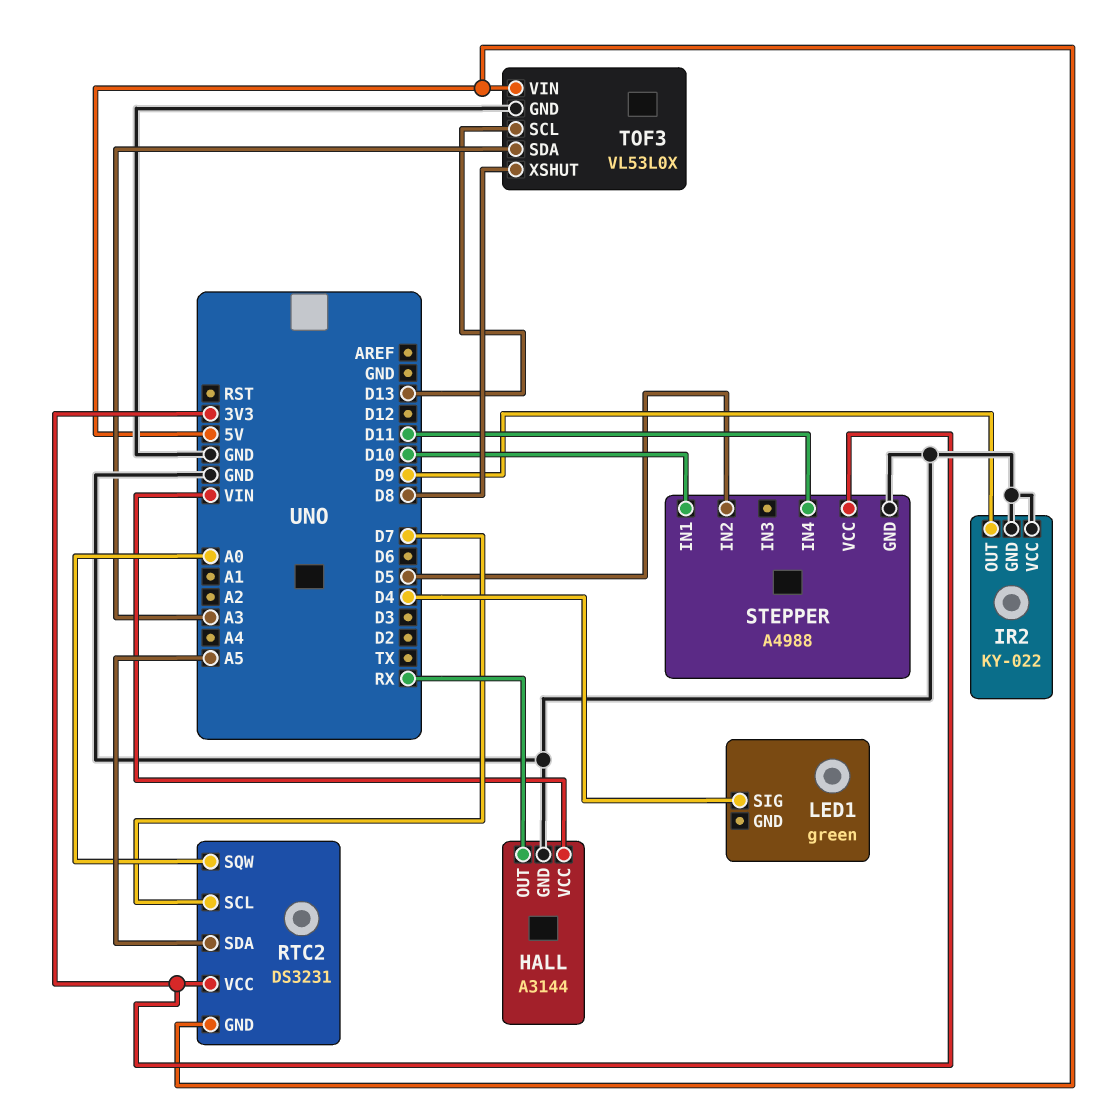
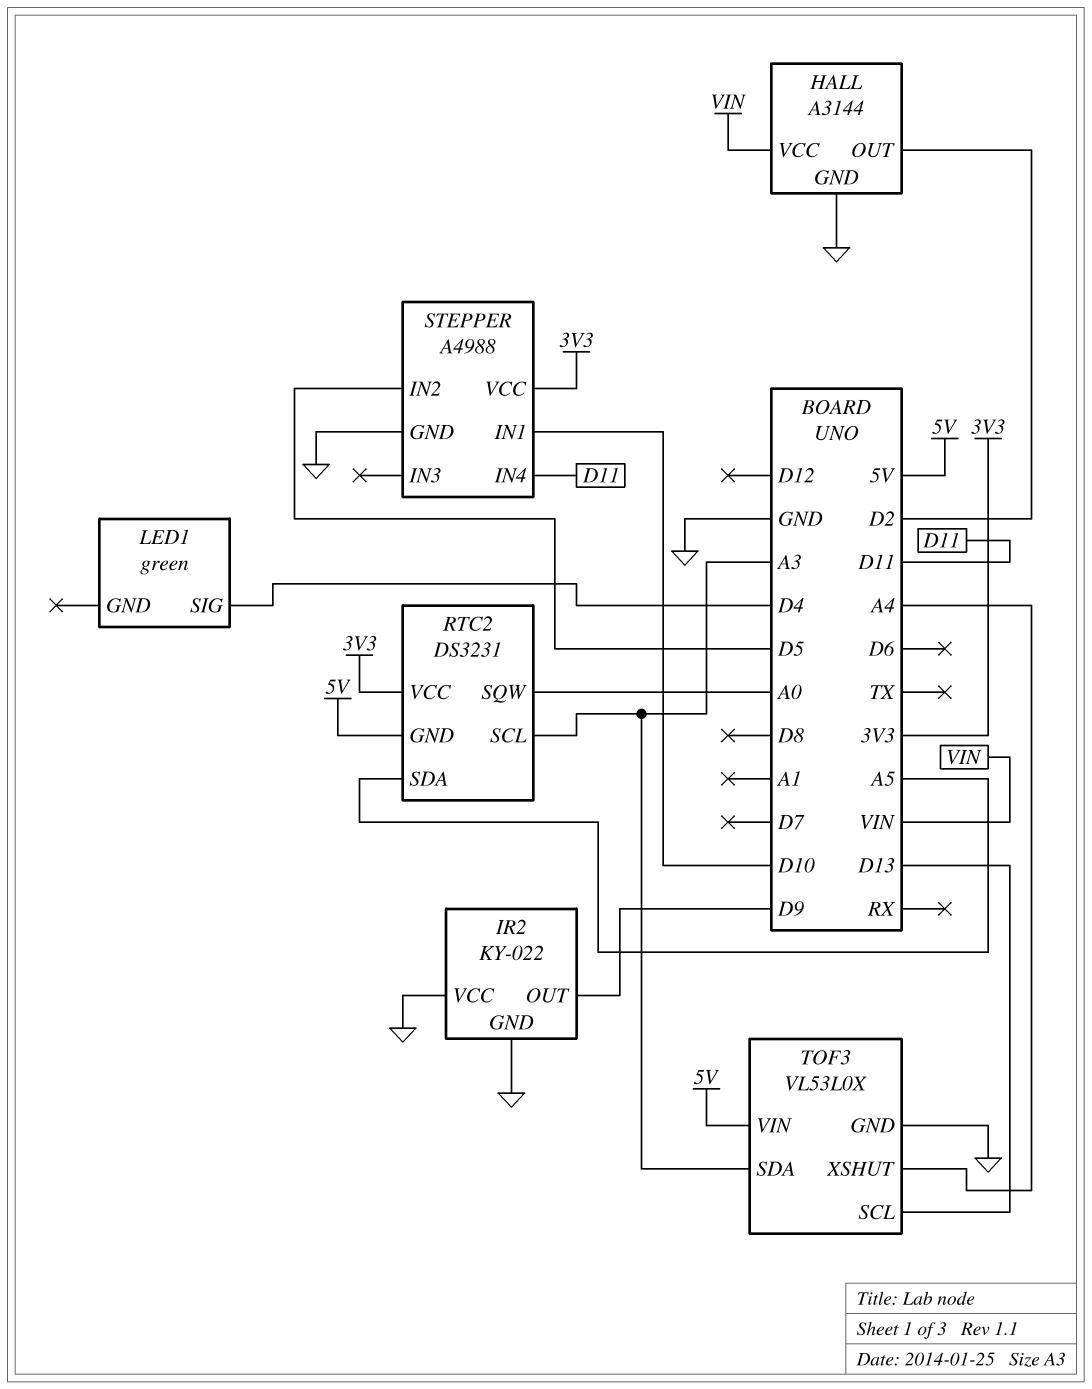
HALL pin OUT: RX -> D2
RTC2 pin SCL: D7 -> A3
TOF3 pin XSHUT: D8 -> A4

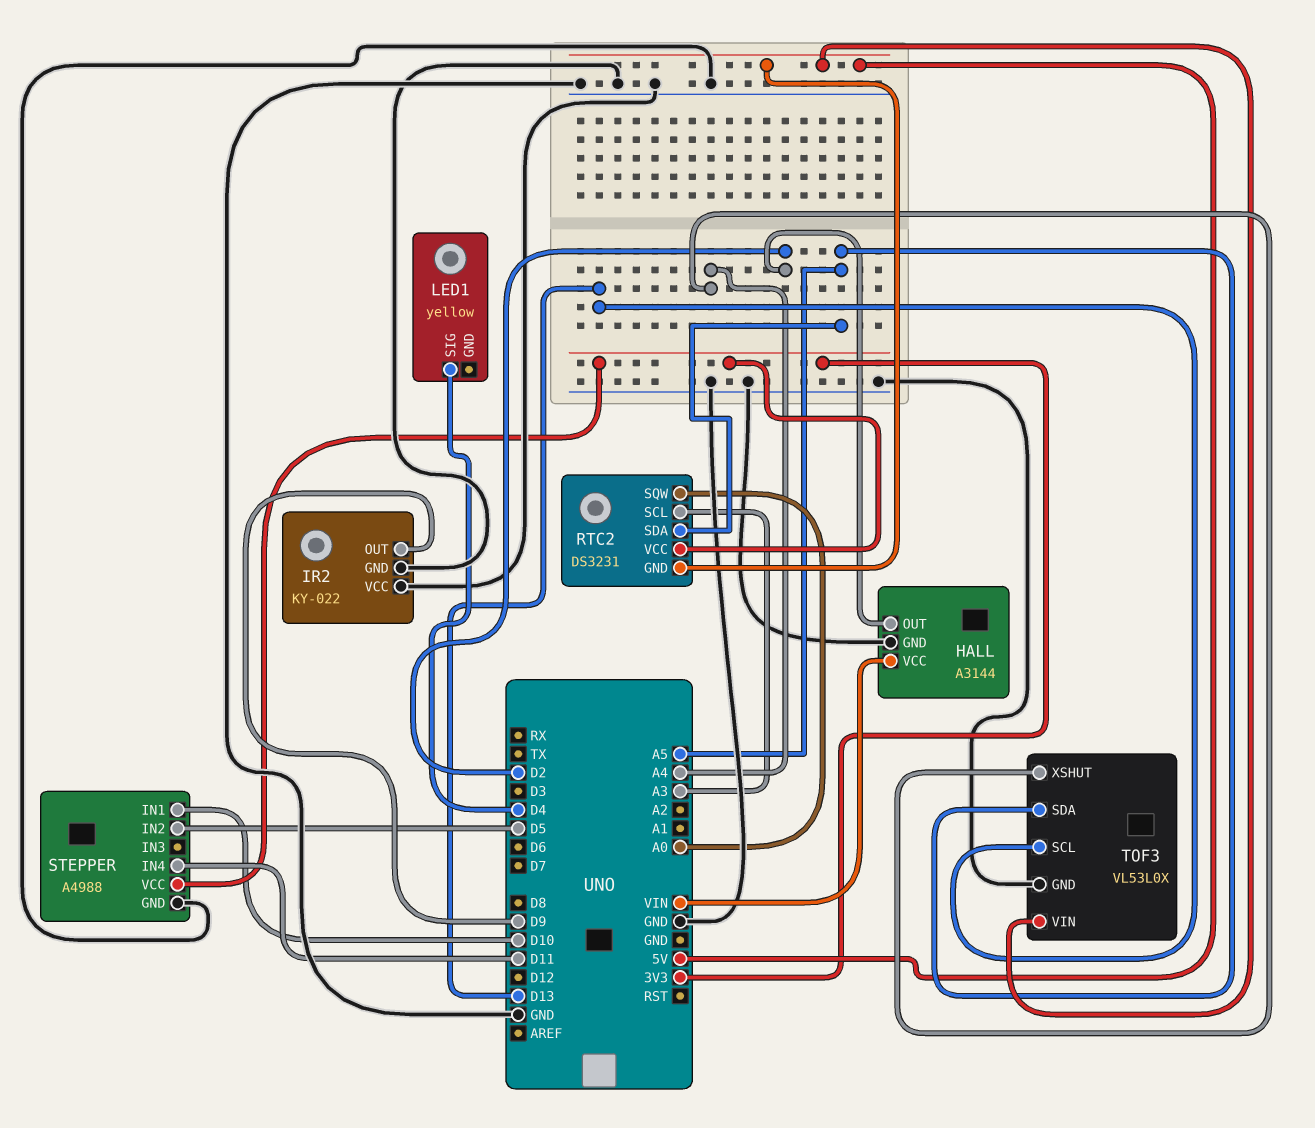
LED1: green -> yellow
TOF3 pin SDA: A3 -> A5

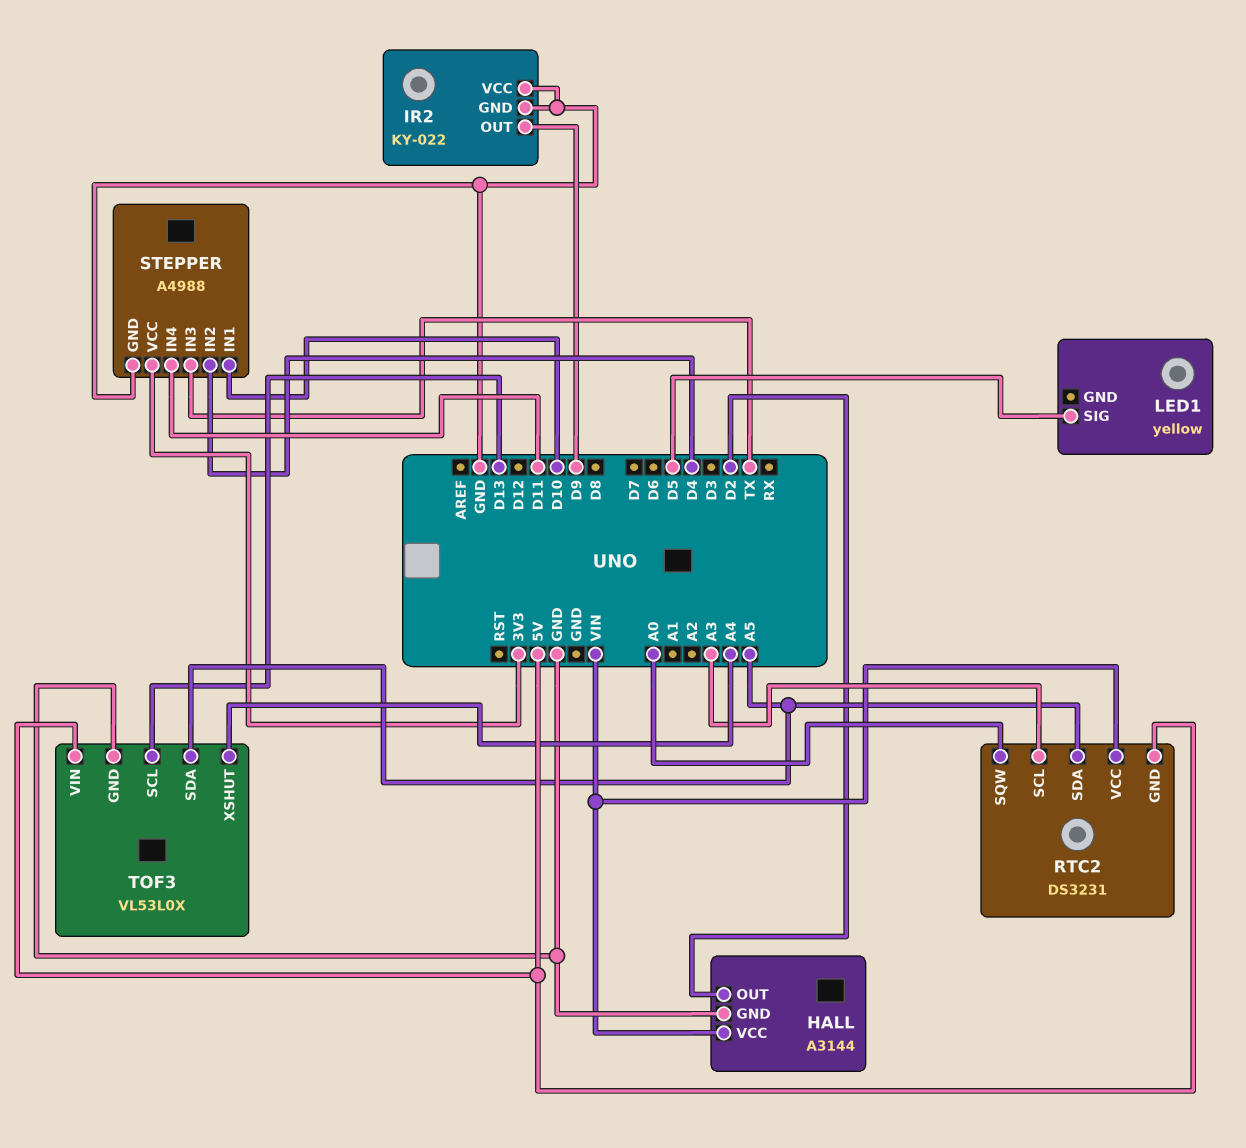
LED1 pin SIG: D4 -> D5
RTC2 pin VCC: 3V3 -> VIN
STEPPER pin IN2: D5 -> D4
STEPPER pin IN3: none -> TX

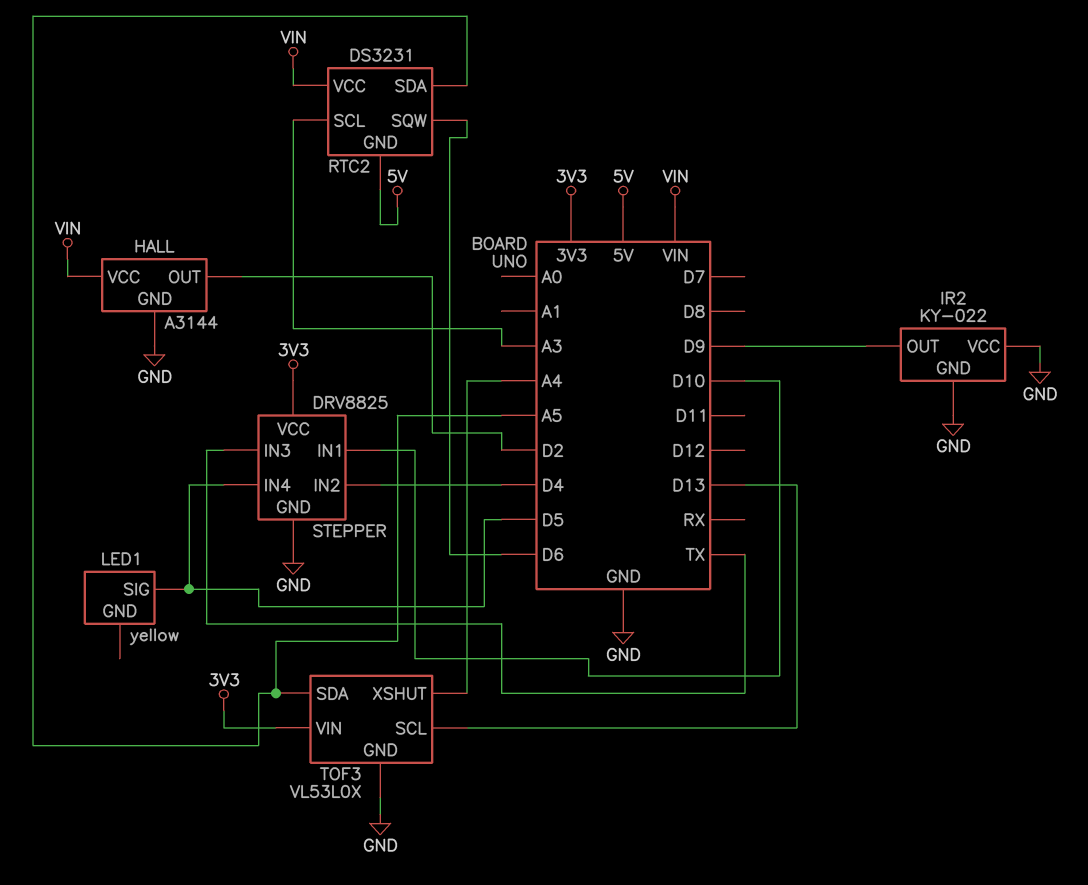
RTC2 pin SQW: A0 -> D6
STEPPER: A4988 -> DRV8825
STEPPER pin IN4: D11 -> D5
TOF3 pin VIN: 5V -> 3V3

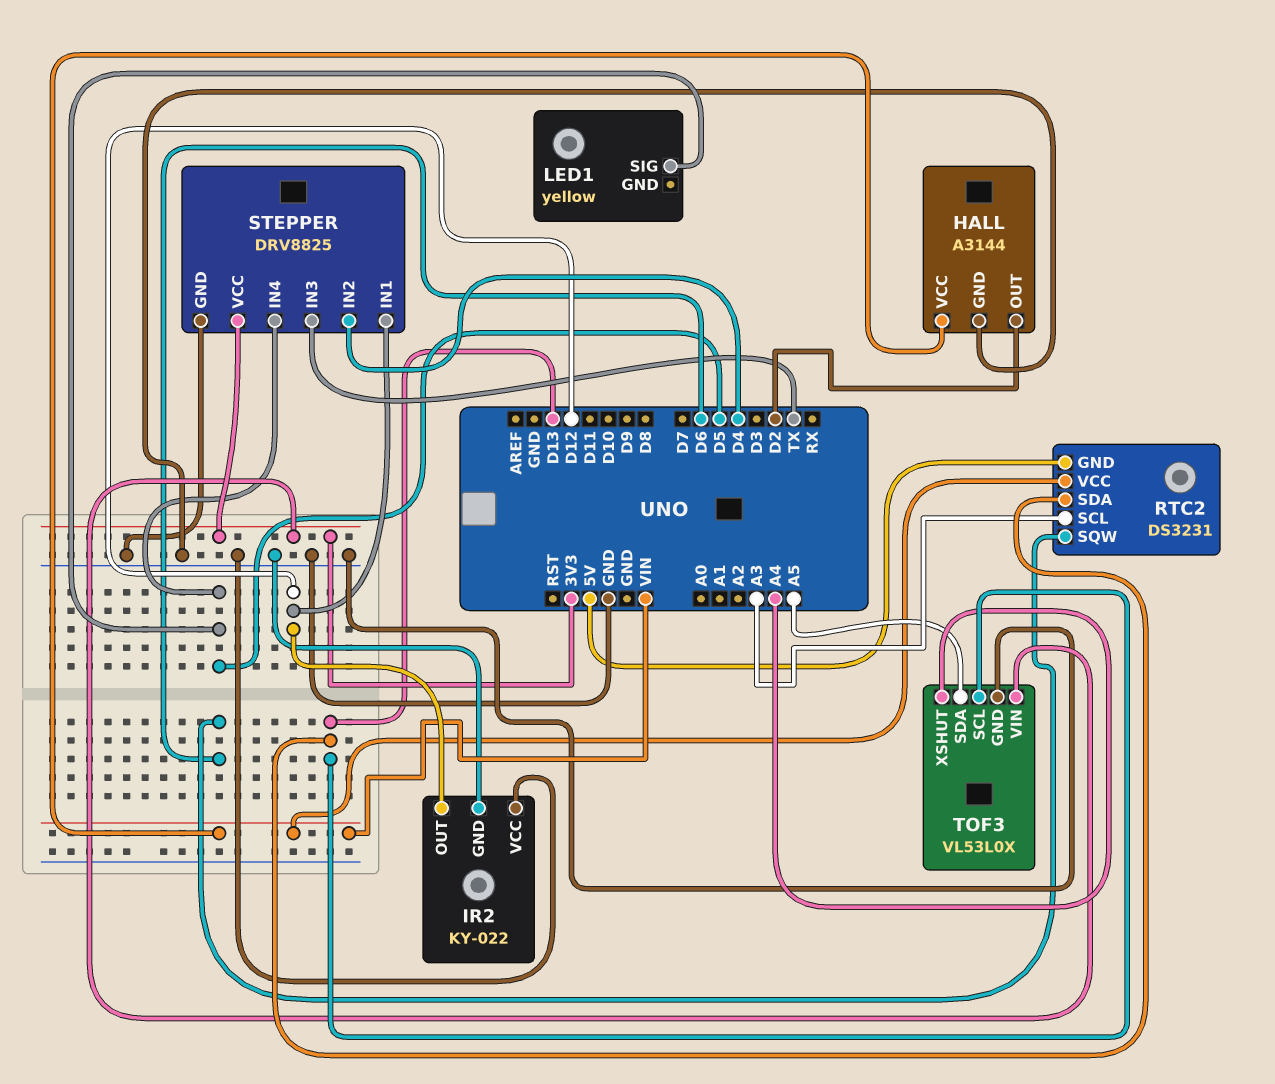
IR2 pin OUT: D9 -> D12
RTC2 pin SDA: A5 -> D13
STEPPER pin IN1: D10 -> D12

